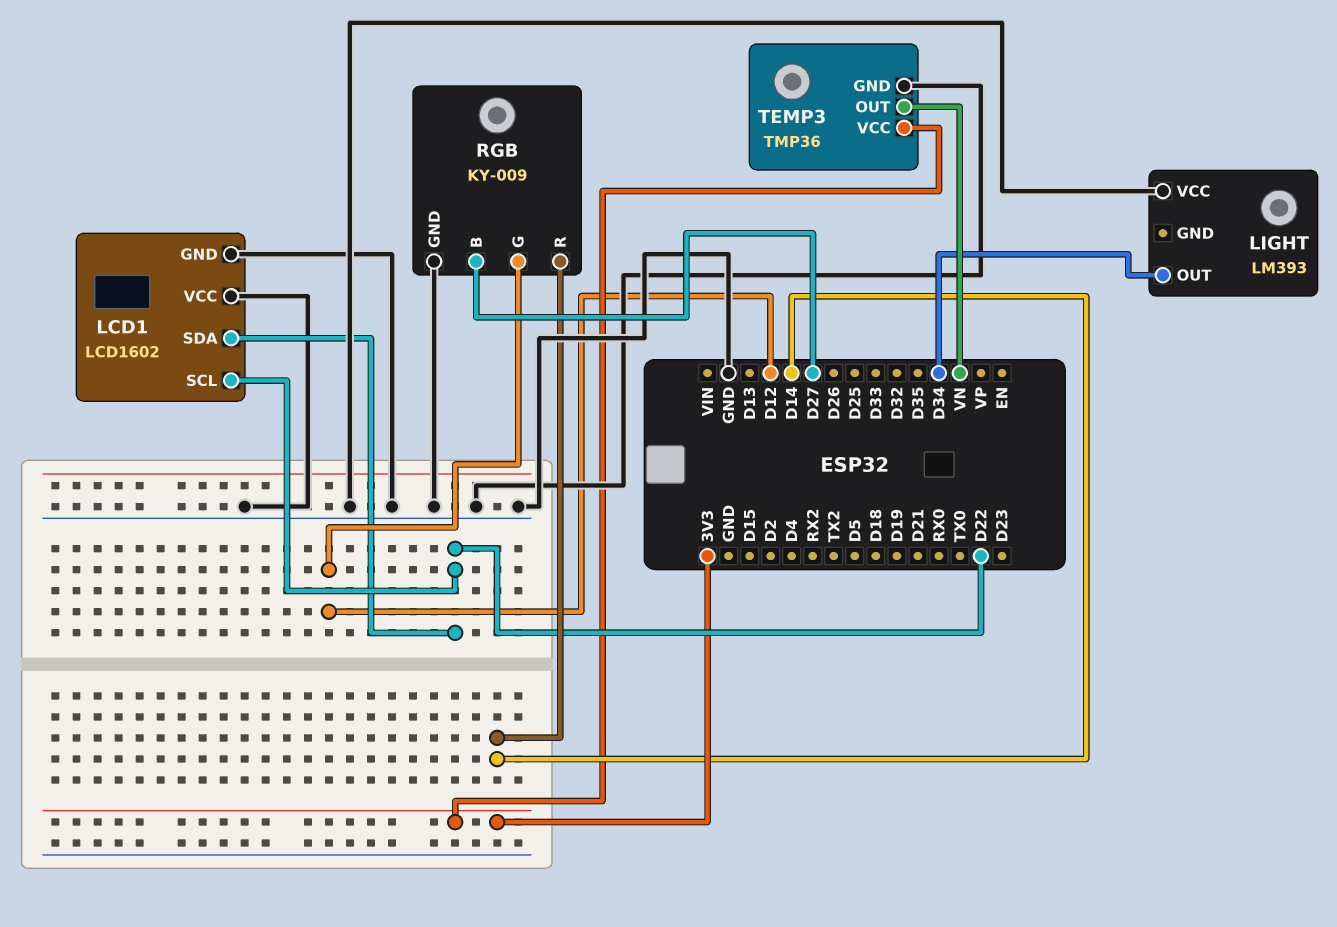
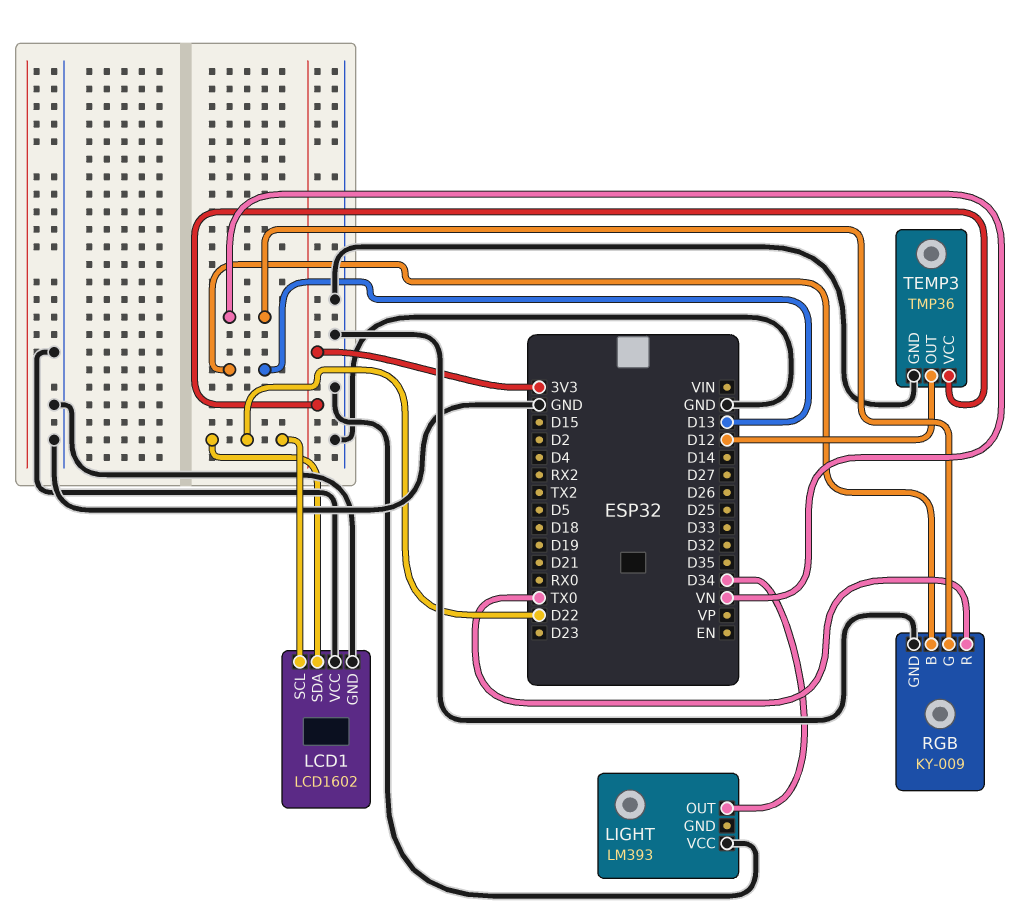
RGB pin B: D27 -> D13
RGB pin G: D12 -> VN
RGB pin R: D14 -> TX0
TEMP3 pin OUT: VN -> D12

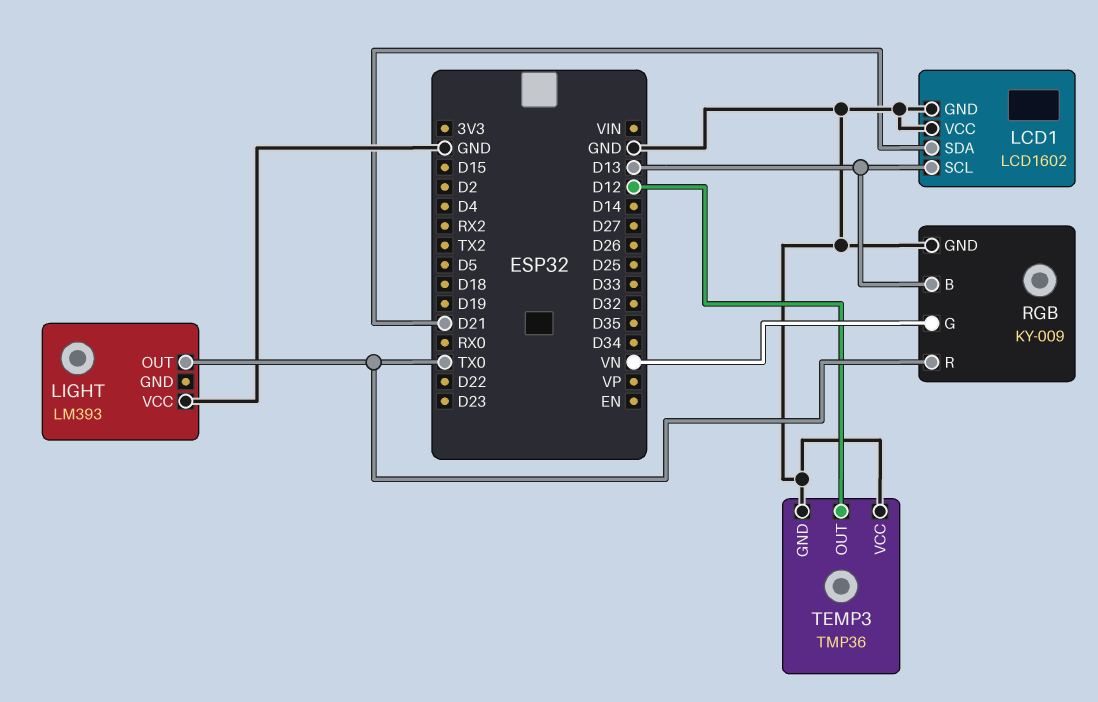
LCD1 pin SCL: D22 -> D13
LCD1 pin SDA: D22 -> D21
LIGHT pin OUT: D34 -> TX0
TEMP3 pin VCC: 3V3 -> GND

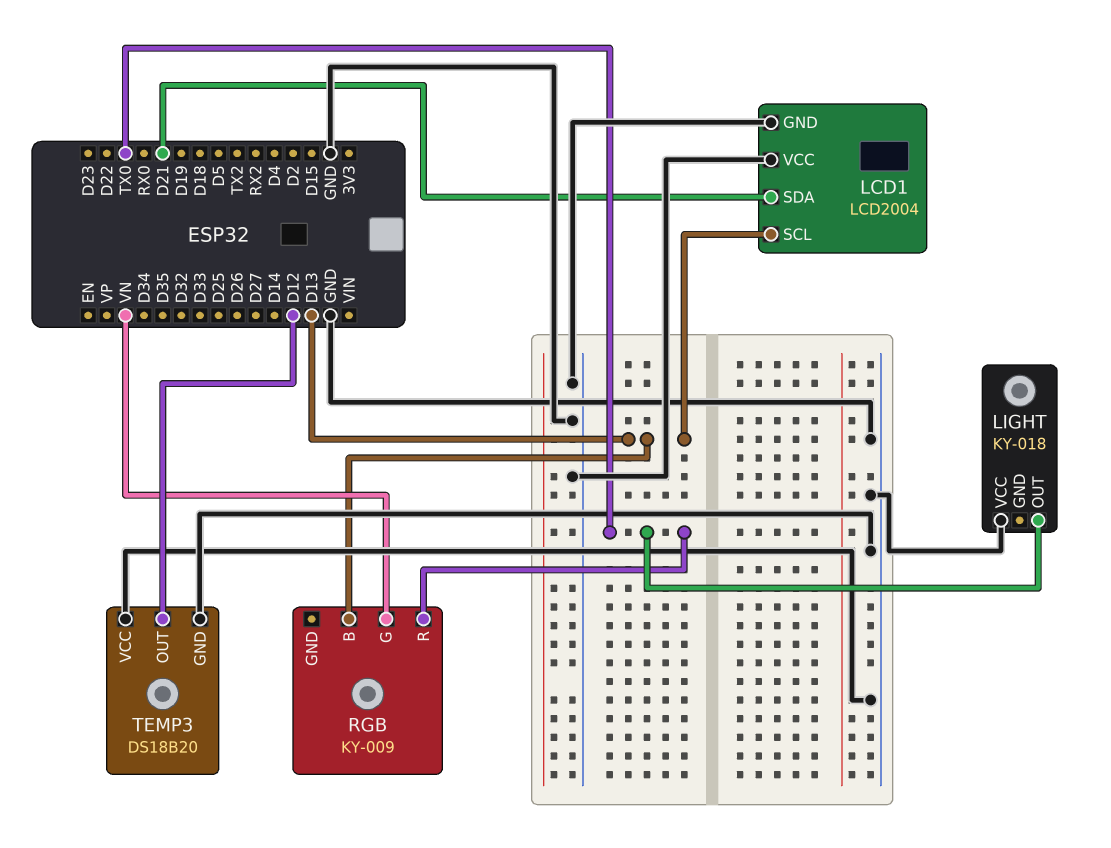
LCD1: LCD1602 -> LCD2004
LIGHT: LM393 -> KY-018
RGB pin GND: GND -> none
TEMP3: TMP36 -> DS18B20

